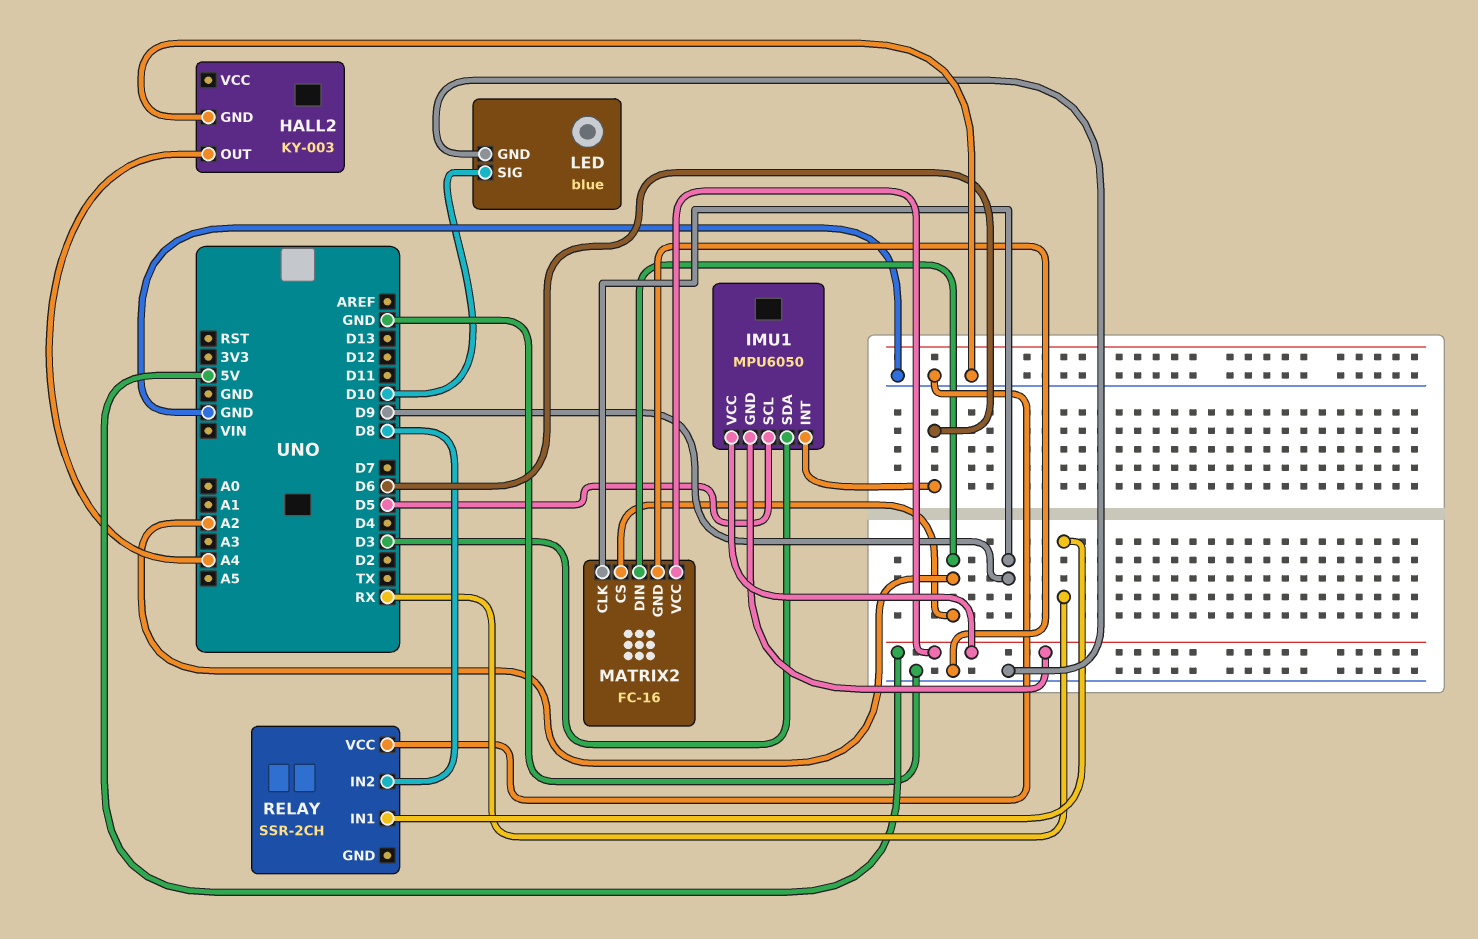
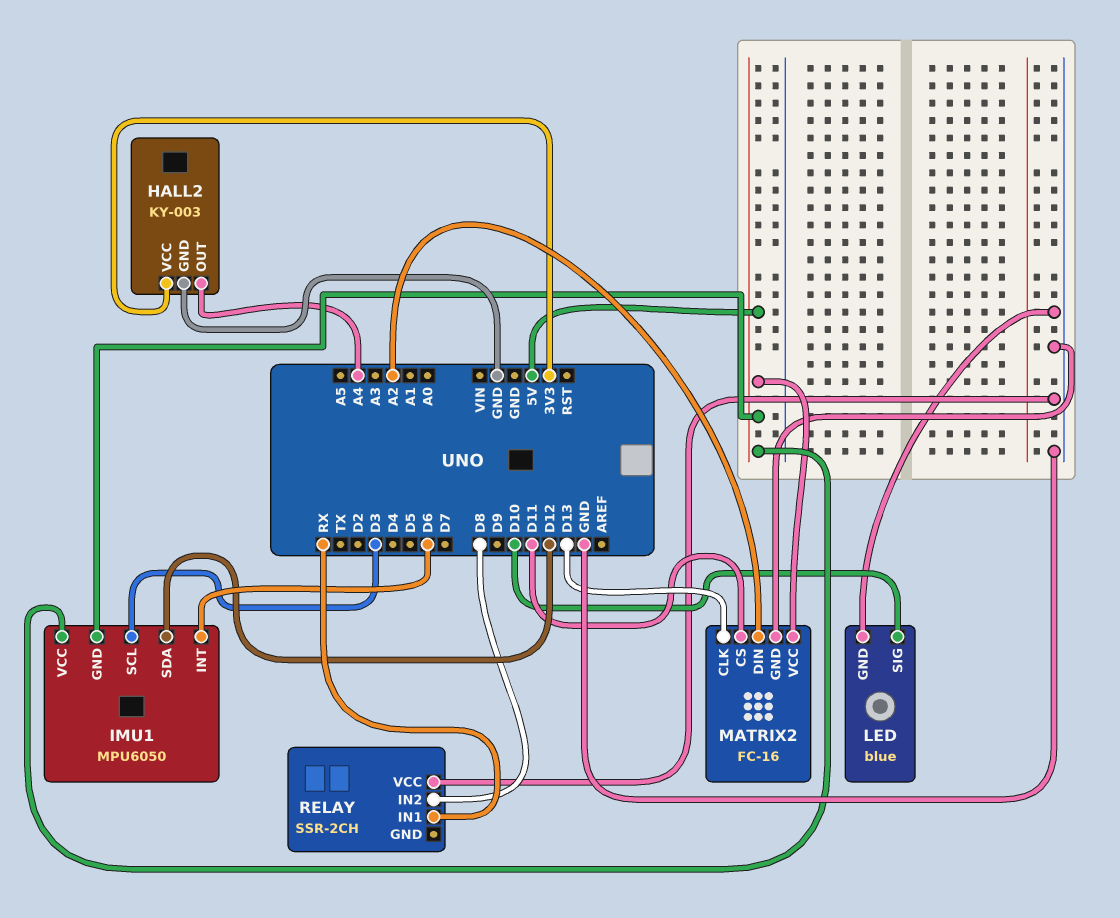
HALL2 pin VCC: none -> 3V3
IMU1 pin SCL: D5 -> D3
IMU1 pin SDA: D3 -> D12
MATRIX2 pin CLK: D9 -> D13
MATRIX2 pin CS: A2 -> D11

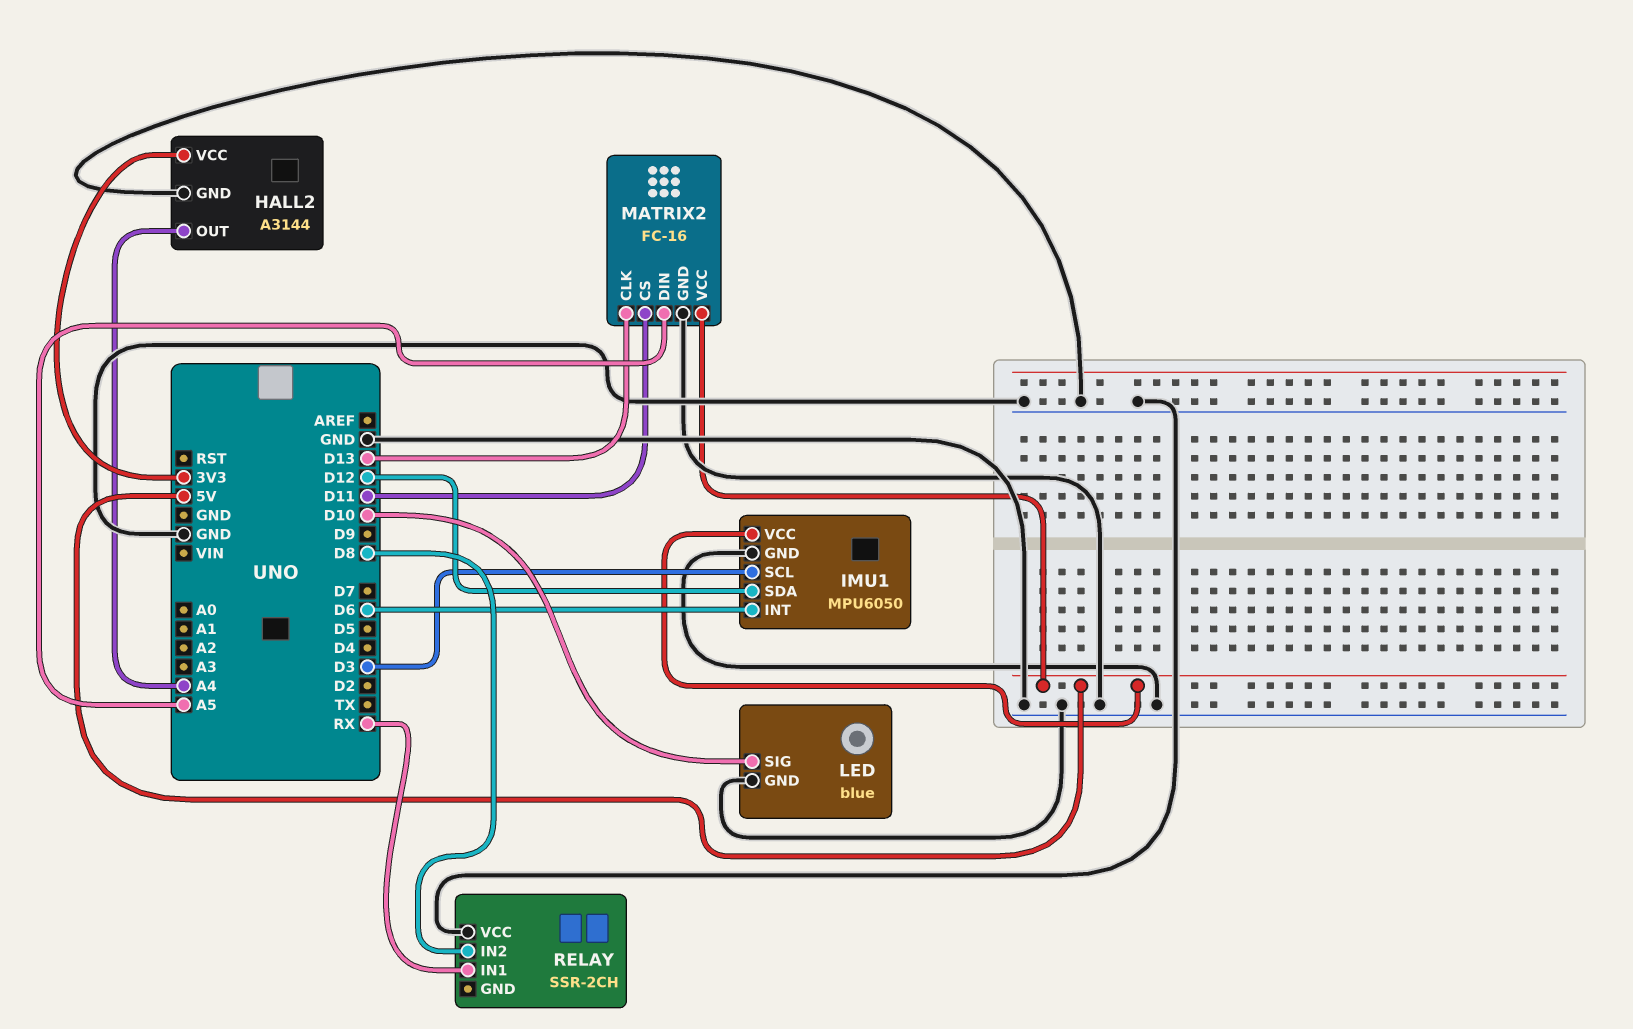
HALL2: KY-003 -> A3144
IMU1 pin GND: 5V -> GND
MATRIX2 pin DIN: A2 -> A5

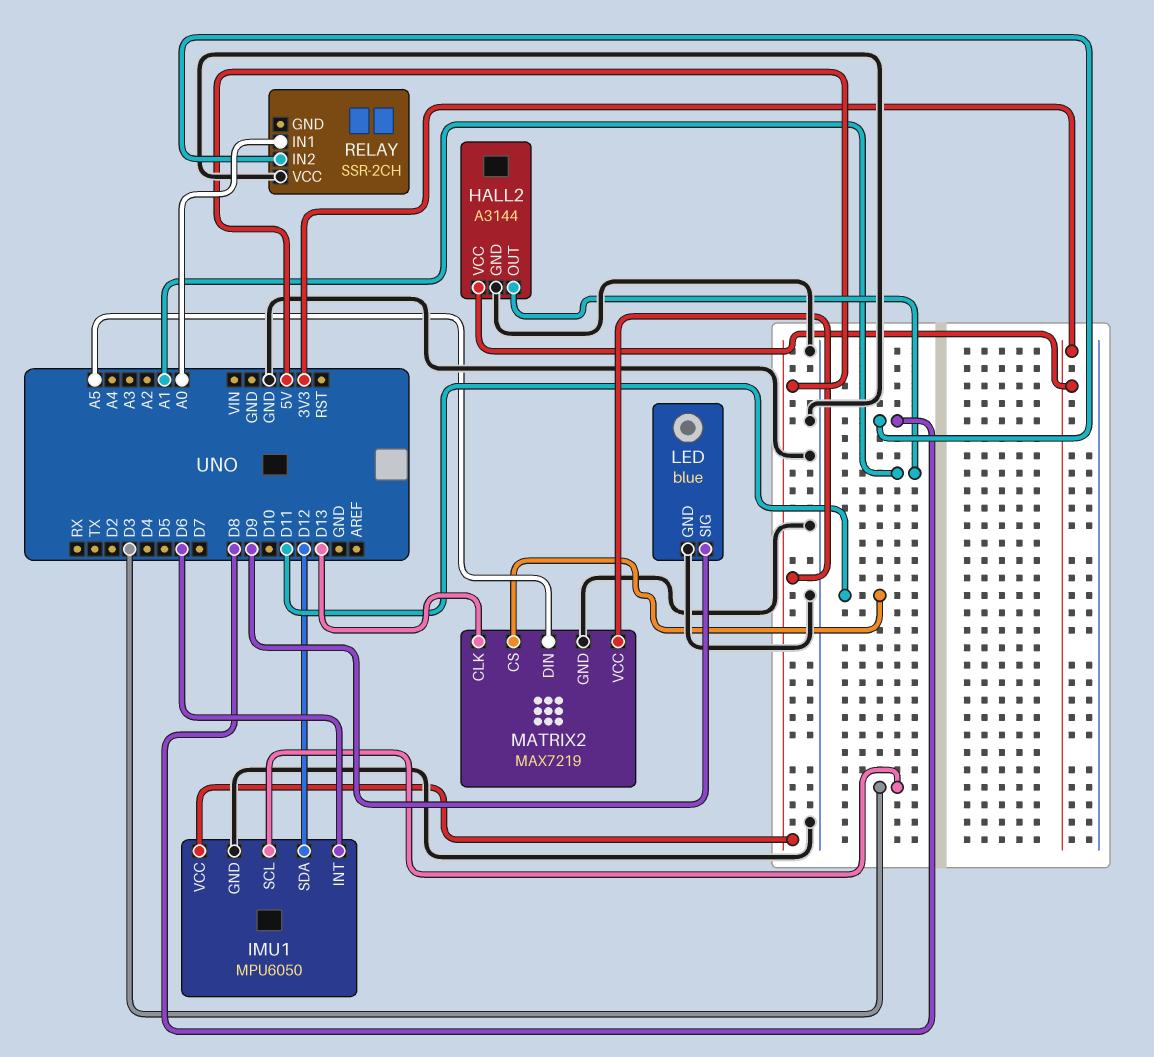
HALL2 pin OUT: A4 -> A1
LED pin SIG: D10 -> D9
MATRIX2: FC-16 -> MAX7219
RELAY pin IN1: RX -> A0

